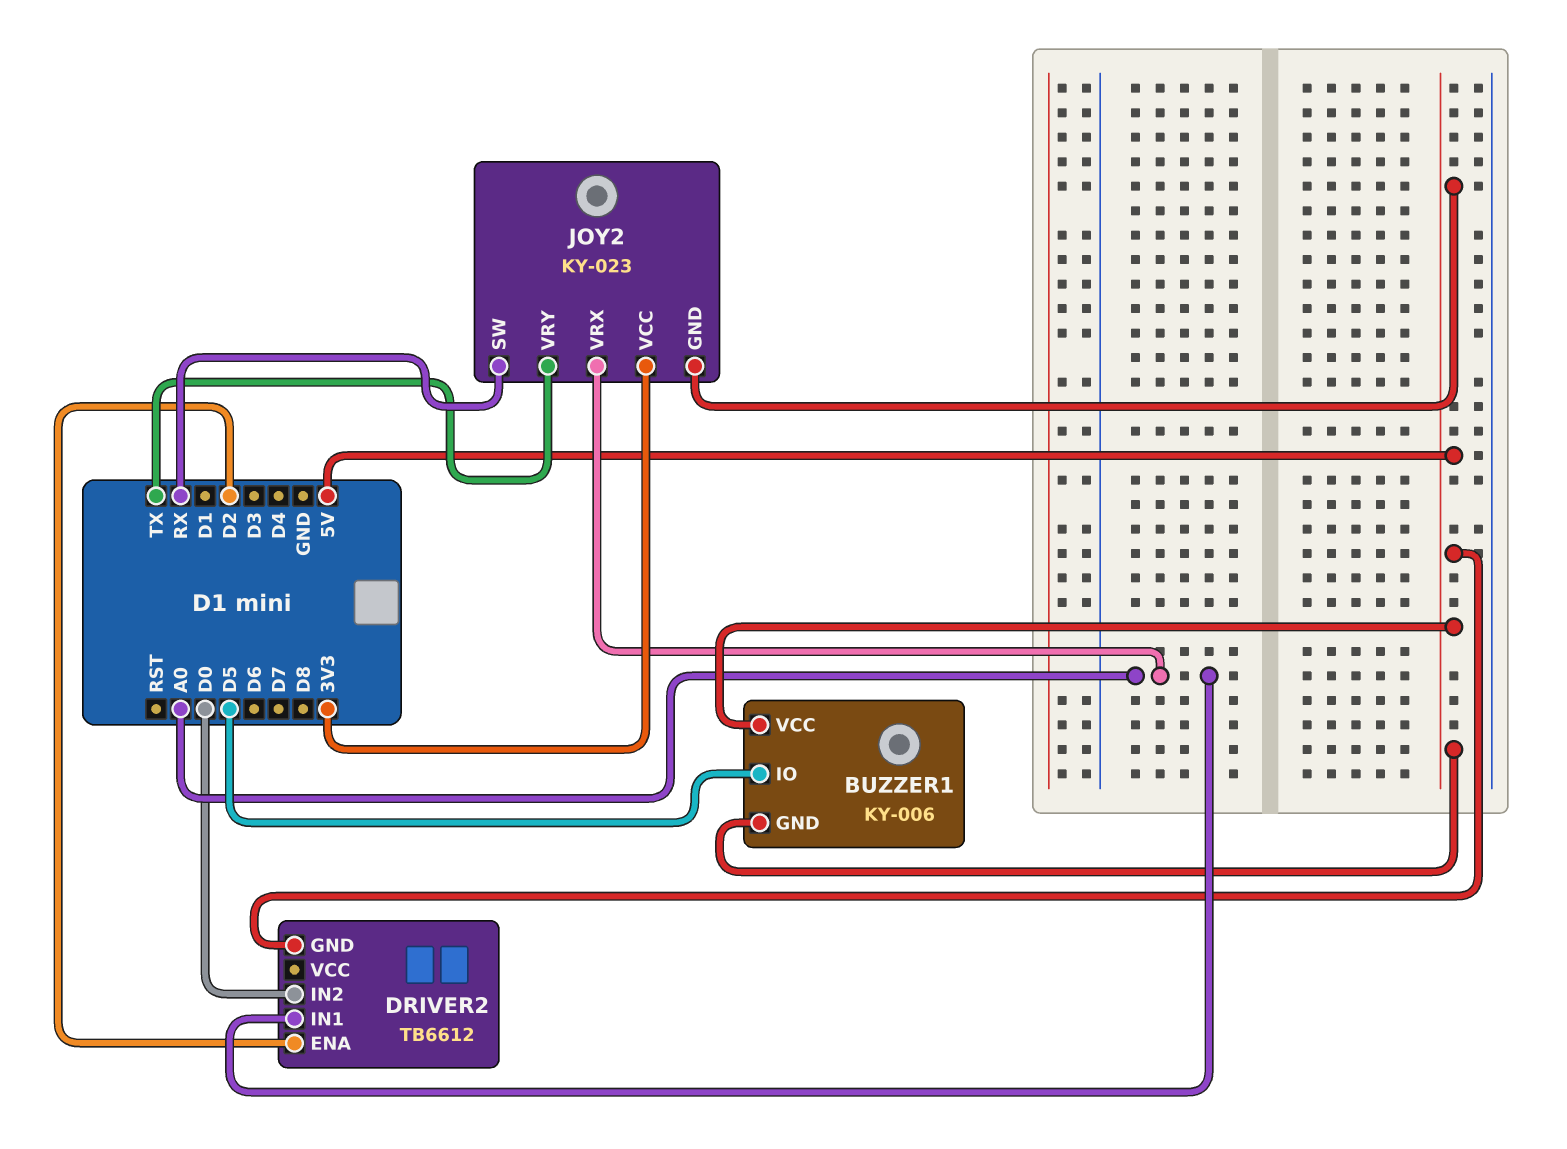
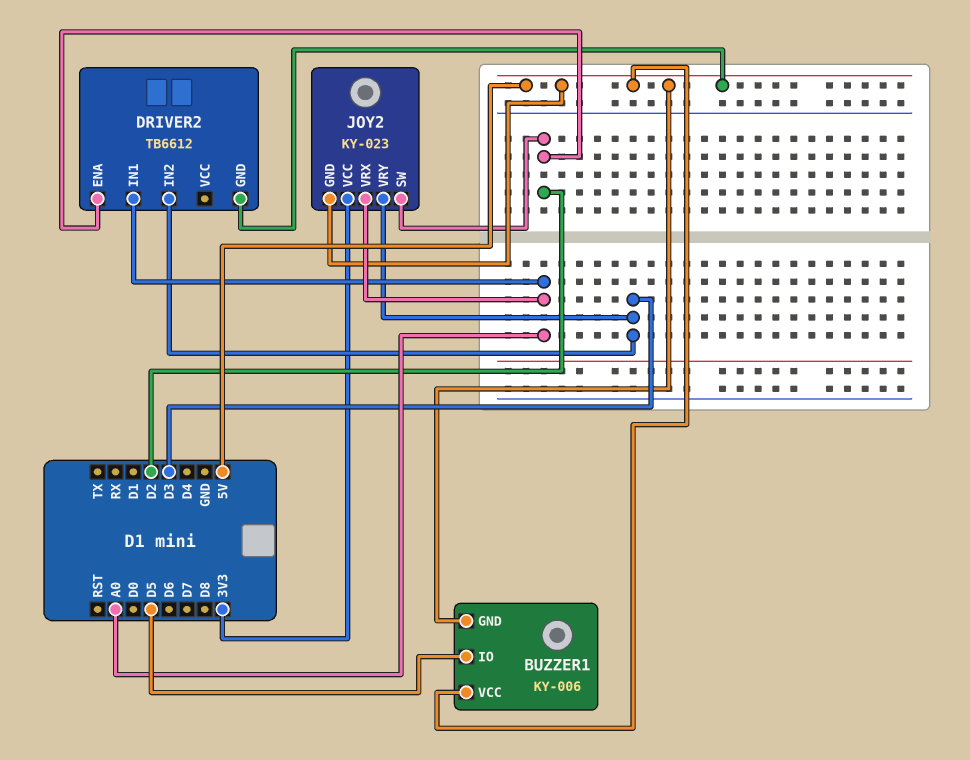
DRIVER2 pin IN2: D0 -> D3
JOY2 pin SW: RX -> D2
JOY2 pin VRY: TX -> D3

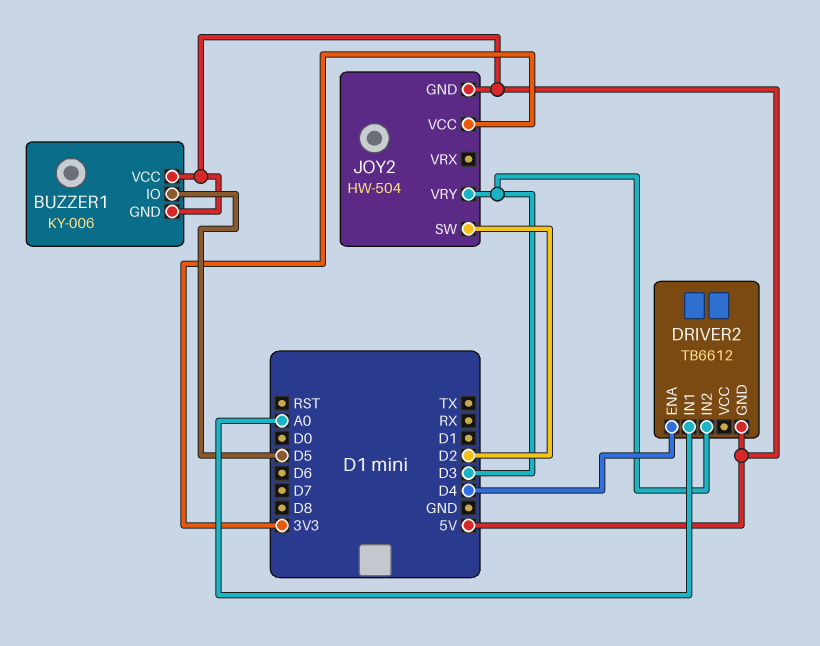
DRIVER2 pin ENA: D2 -> D4
JOY2: KY-023 -> HW-504
JOY2 pin VRX: A0 -> none

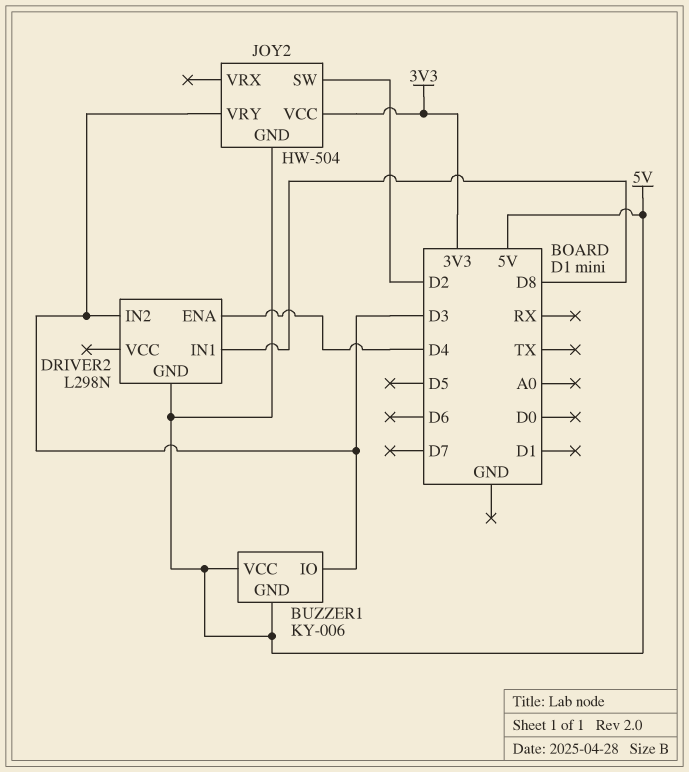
BUZZER1 pin IO: D5 -> D3
DRIVER2: TB6612 -> L298N
DRIVER2 pin IN1: A0 -> D8

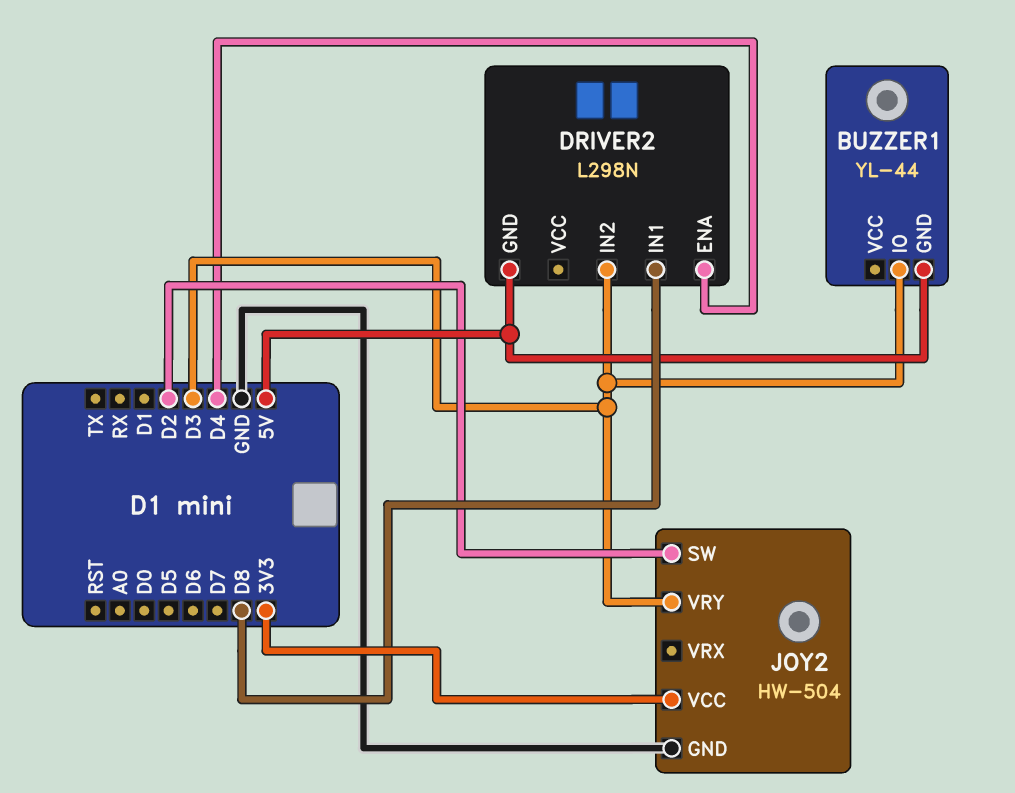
BUZZER1: KY-006 -> YL-44
BUZZER1 pin VCC: 5V -> none
JOY2 pin GND: 5V -> GND

